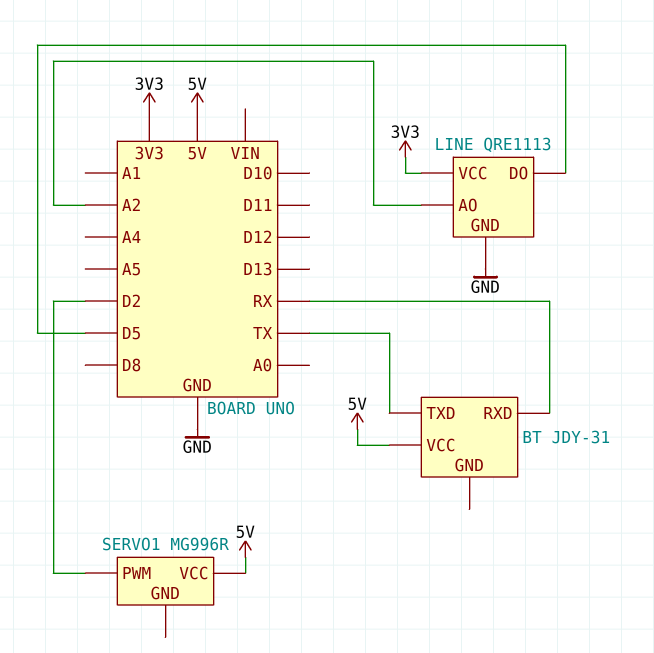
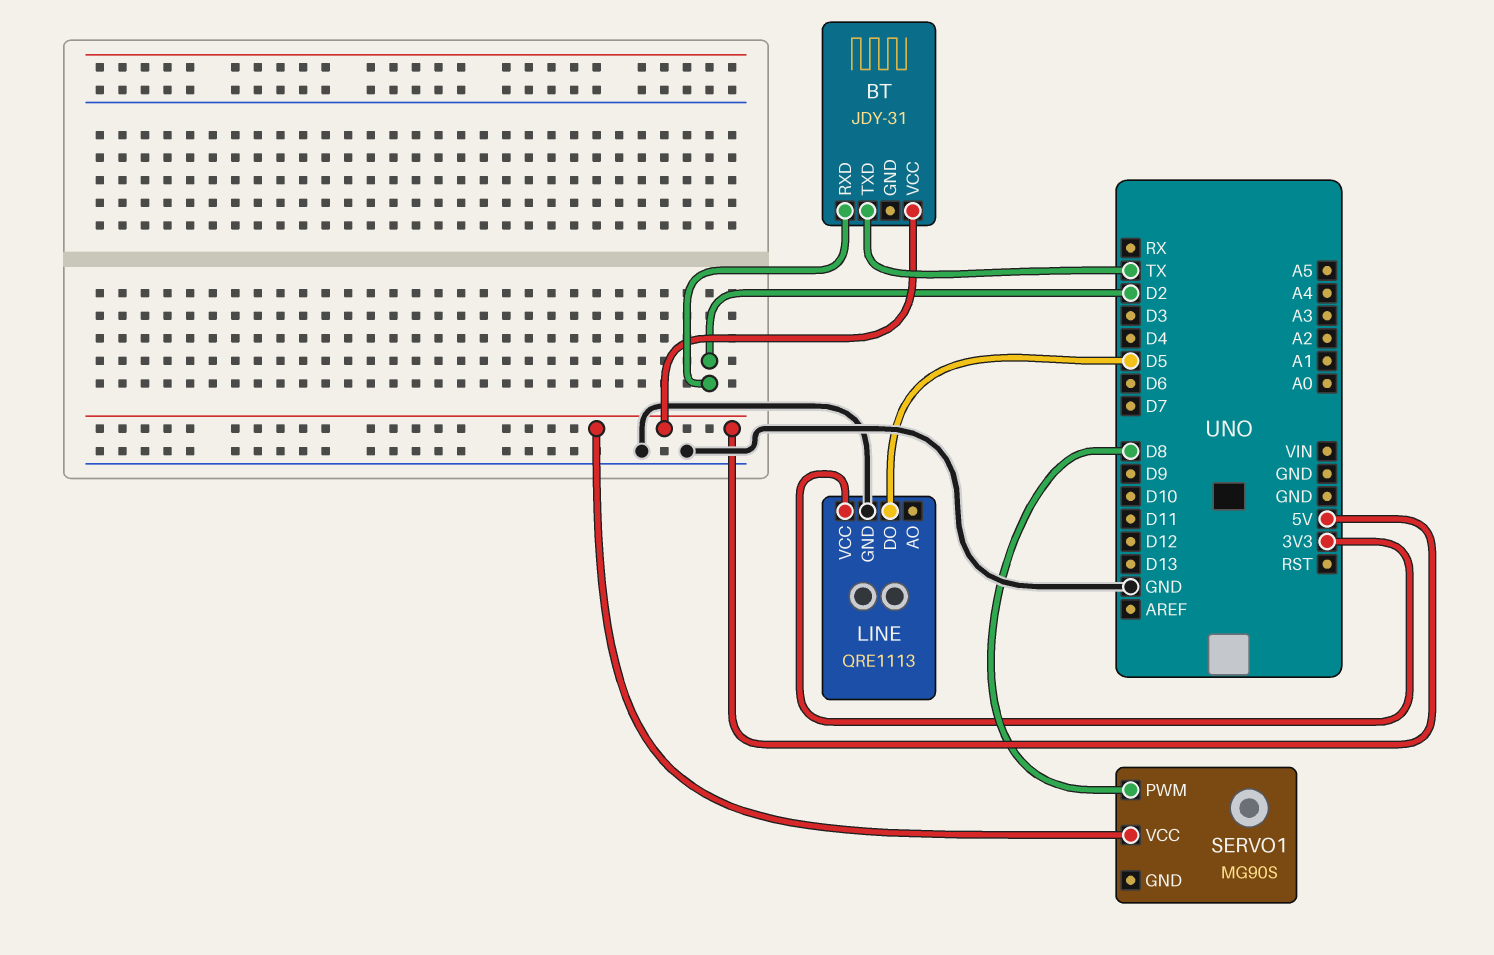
BT pin RXD: RX -> D2
LINE pin AO: A2 -> none
SERVO1: MG996R -> MG90S
SERVO1 pin PWM: D2 -> D8

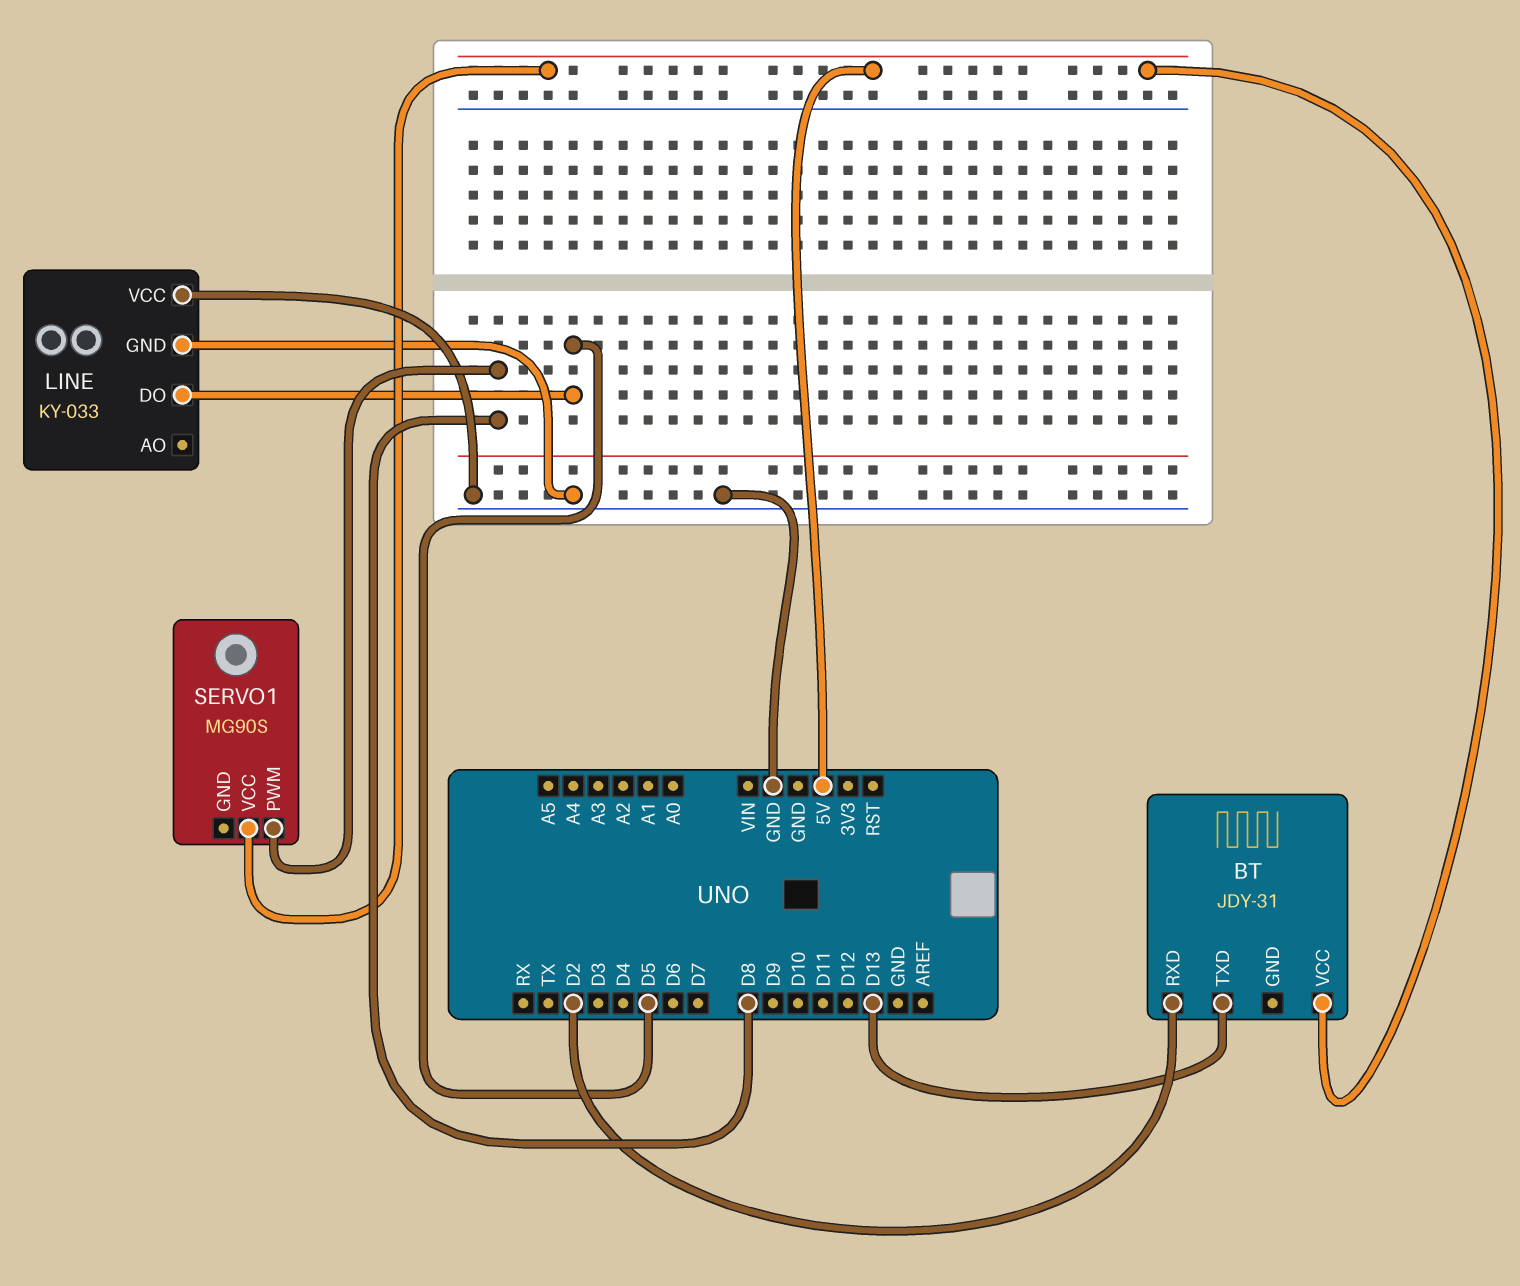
BT pin TXD: TX -> D13
LINE: QRE1113 -> KY-033
LINE pin VCC: 3V3 -> GND

